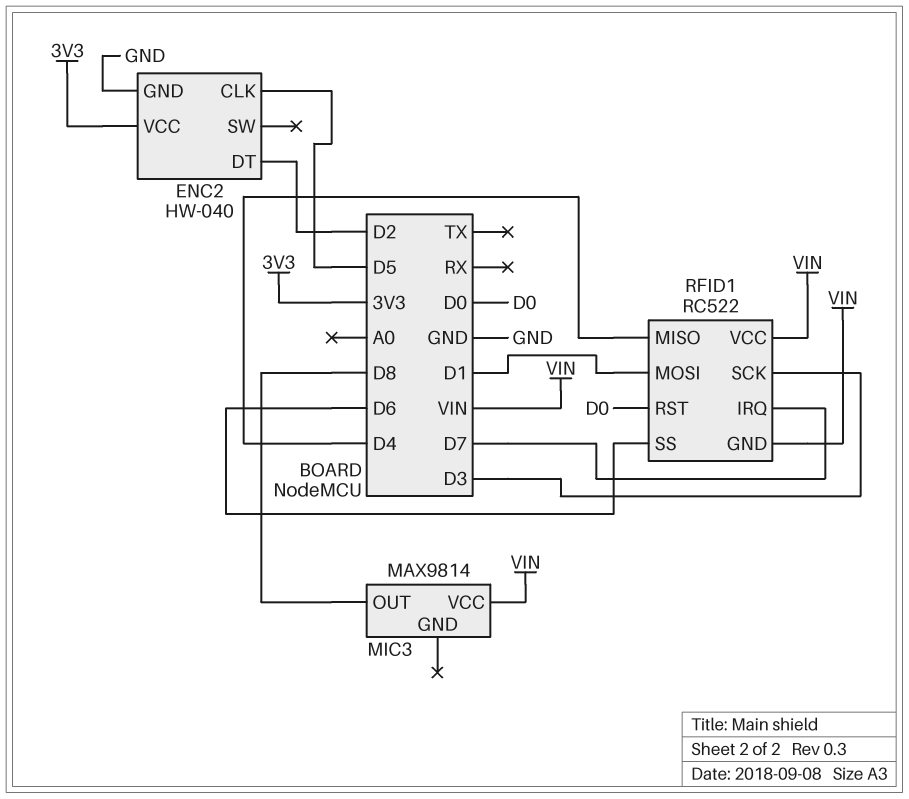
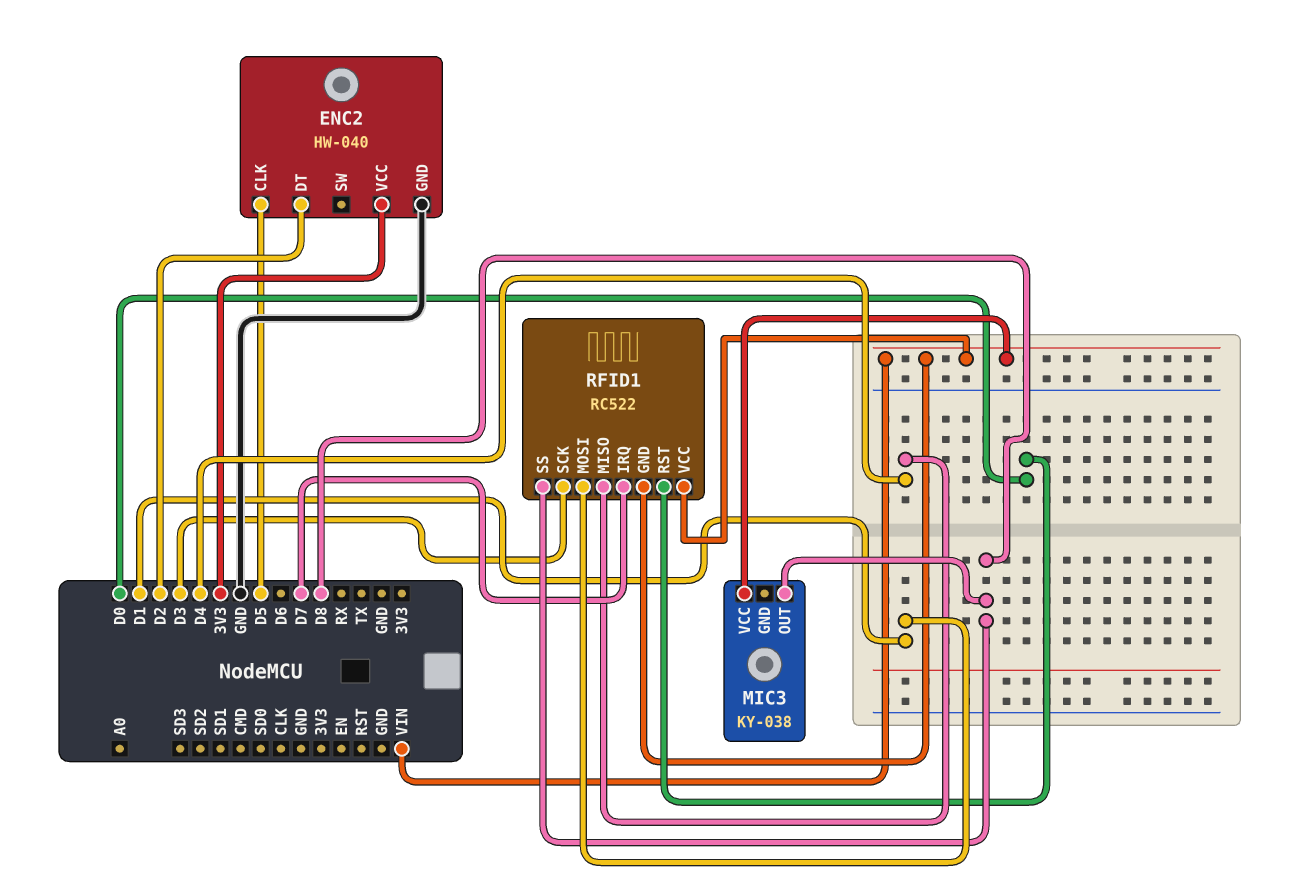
MIC3: MAX9814 -> KY-038
RFID1 pin SS: D6 -> D8

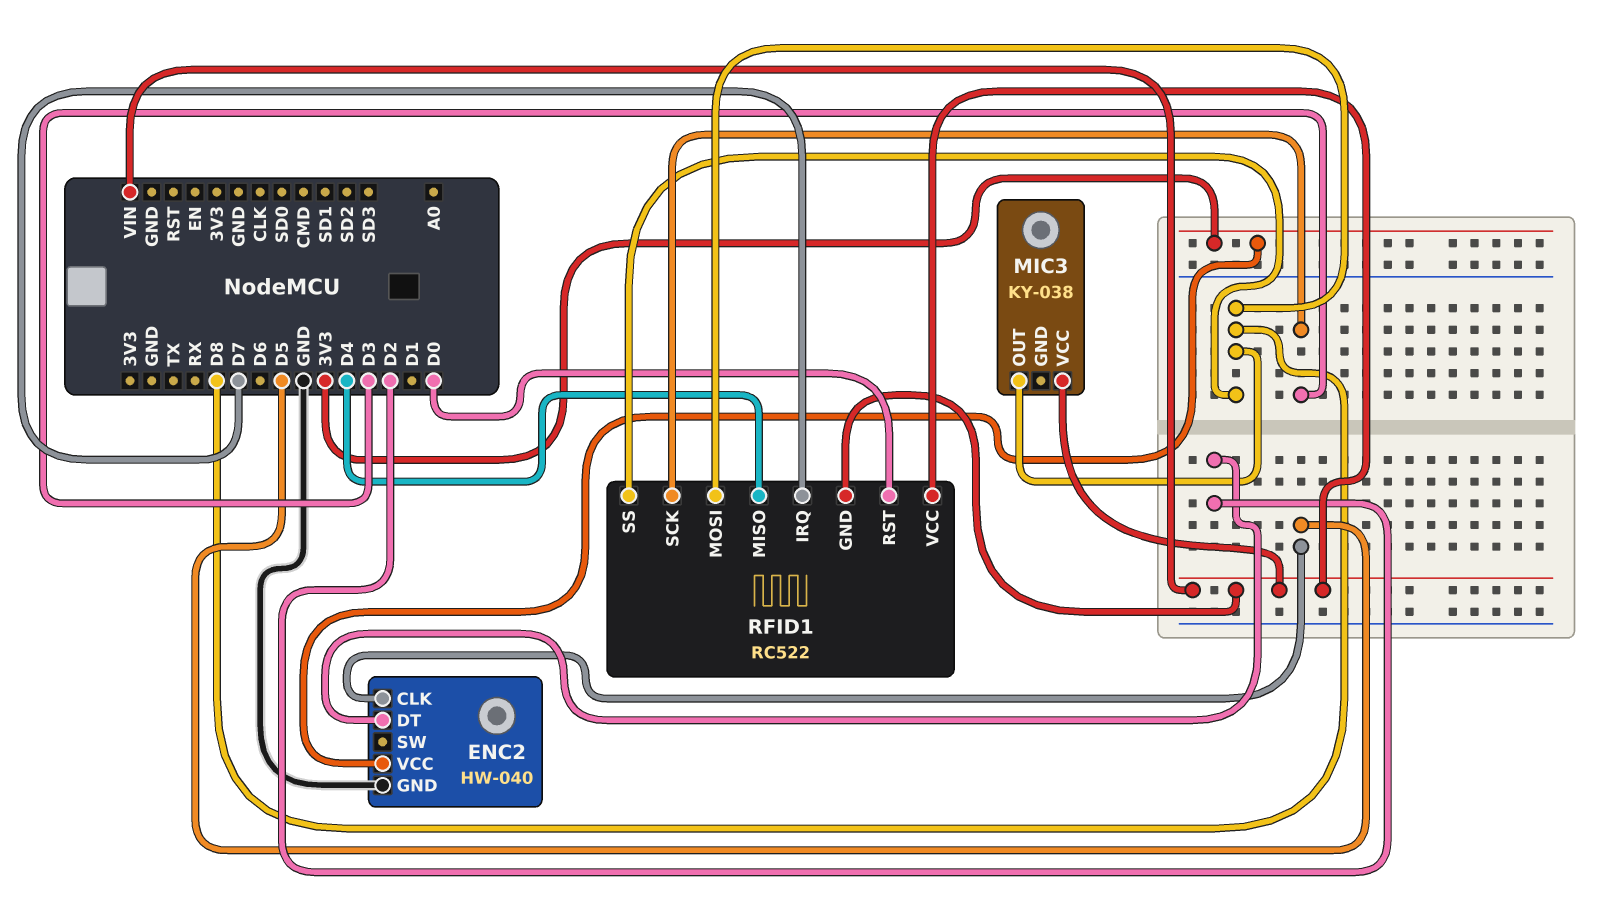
RFID1 pin MOSI: D1 -> D8

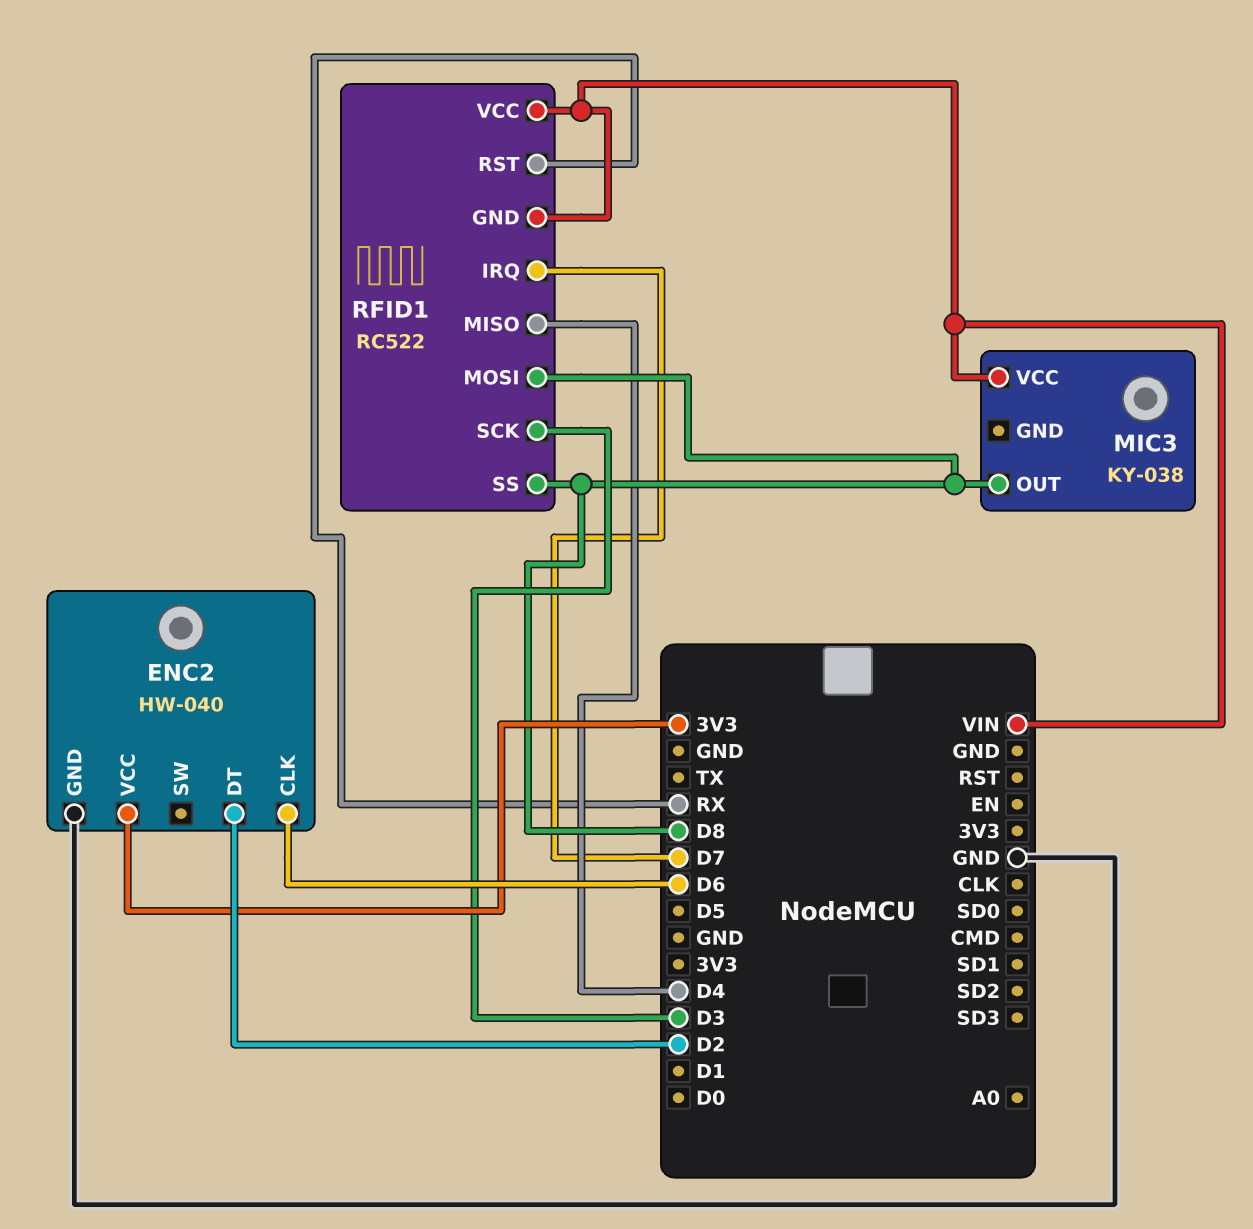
ENC2 pin CLK: D5 -> D6
RFID1 pin RST: D0 -> RX

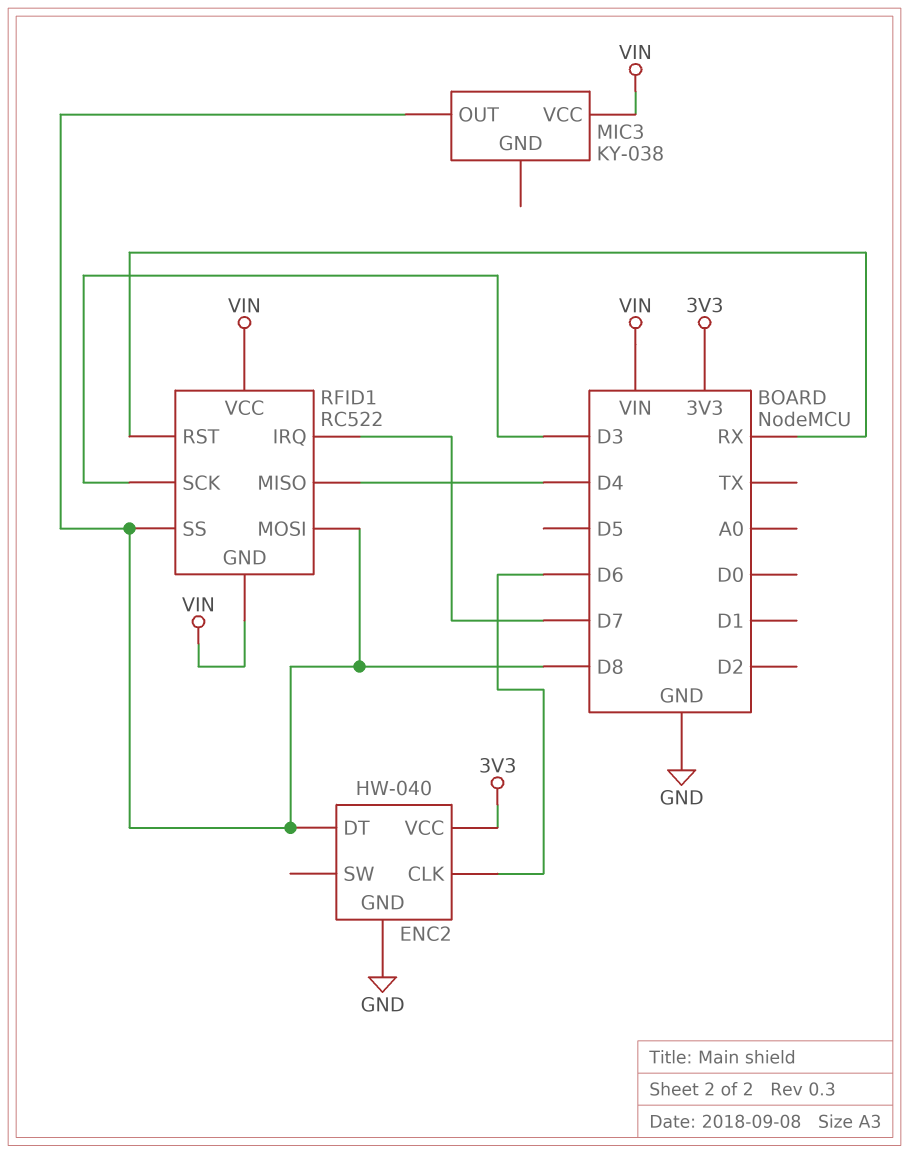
ENC2 pin DT: D2 -> D8

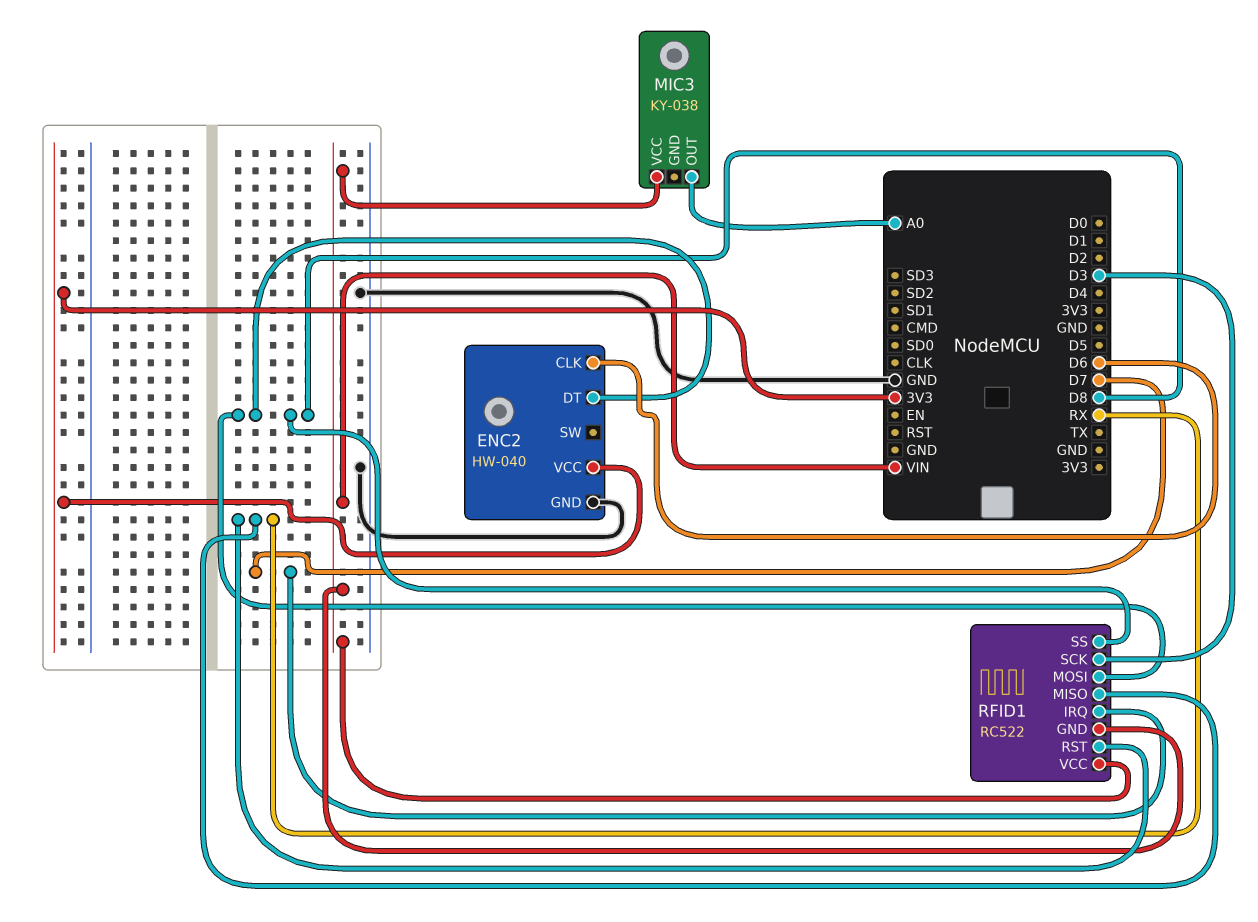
MIC3 pin OUT: D8 -> A0
RFID1 pin MISO: D4 -> RX

